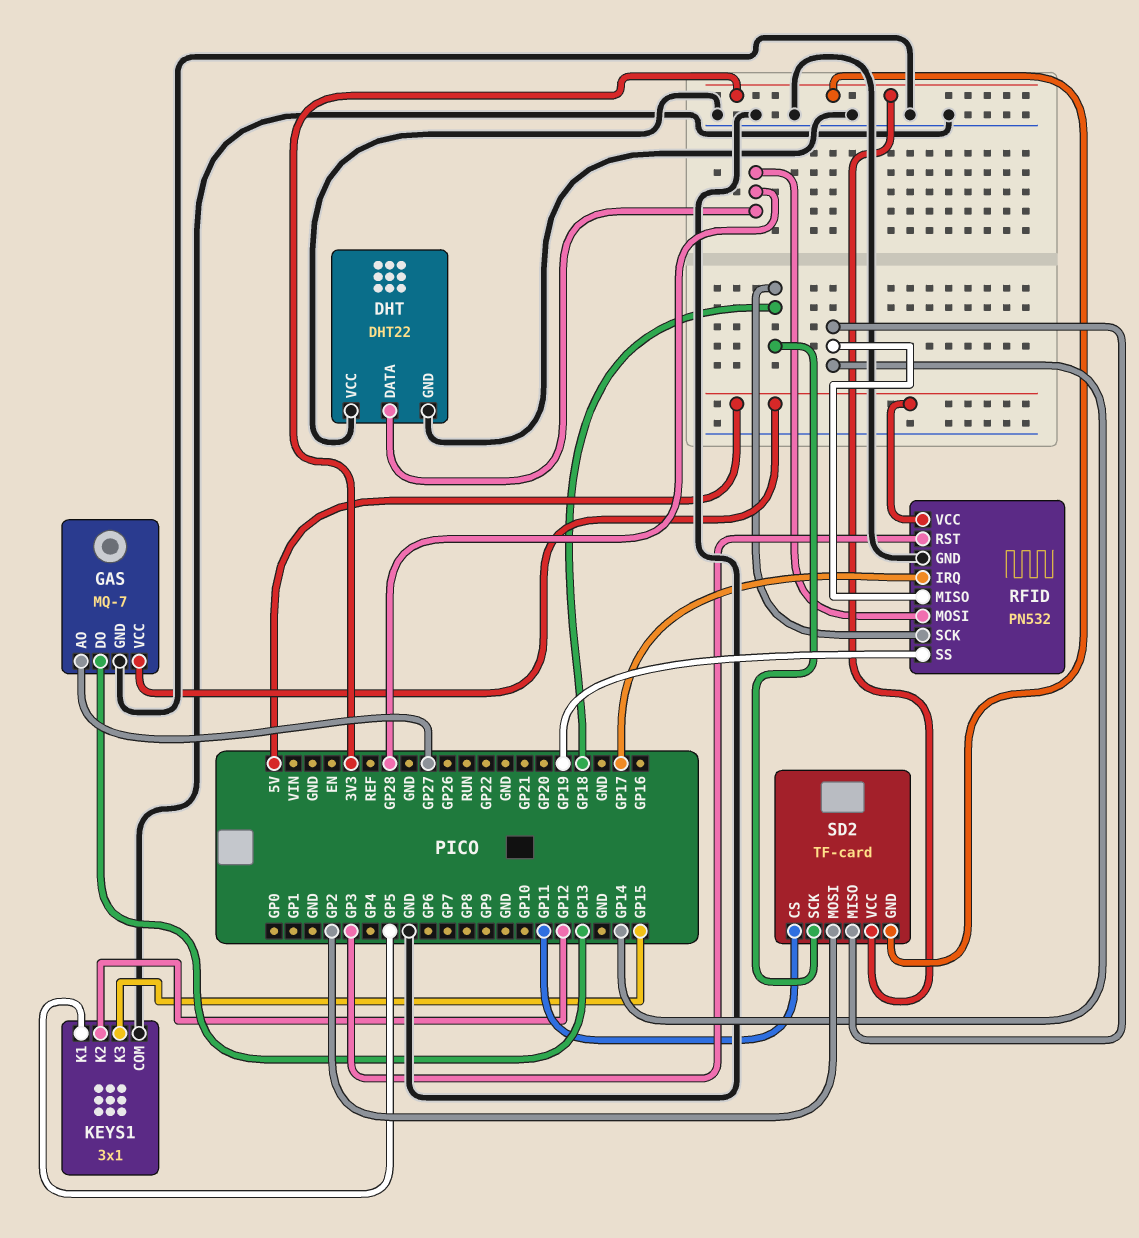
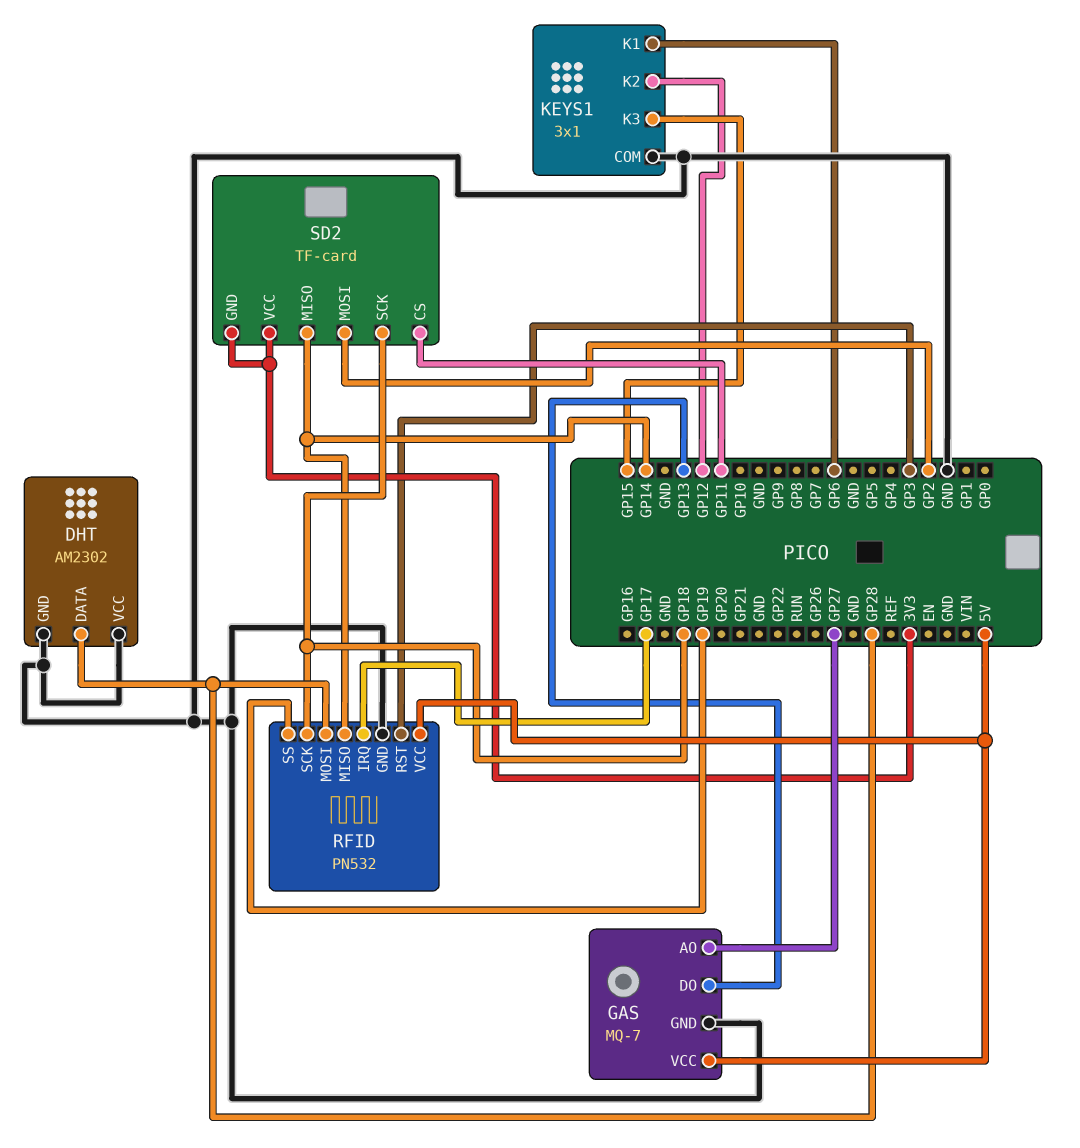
DHT: DHT22 -> AM2302
KEYS1 pin K1: GP5 -> GP6

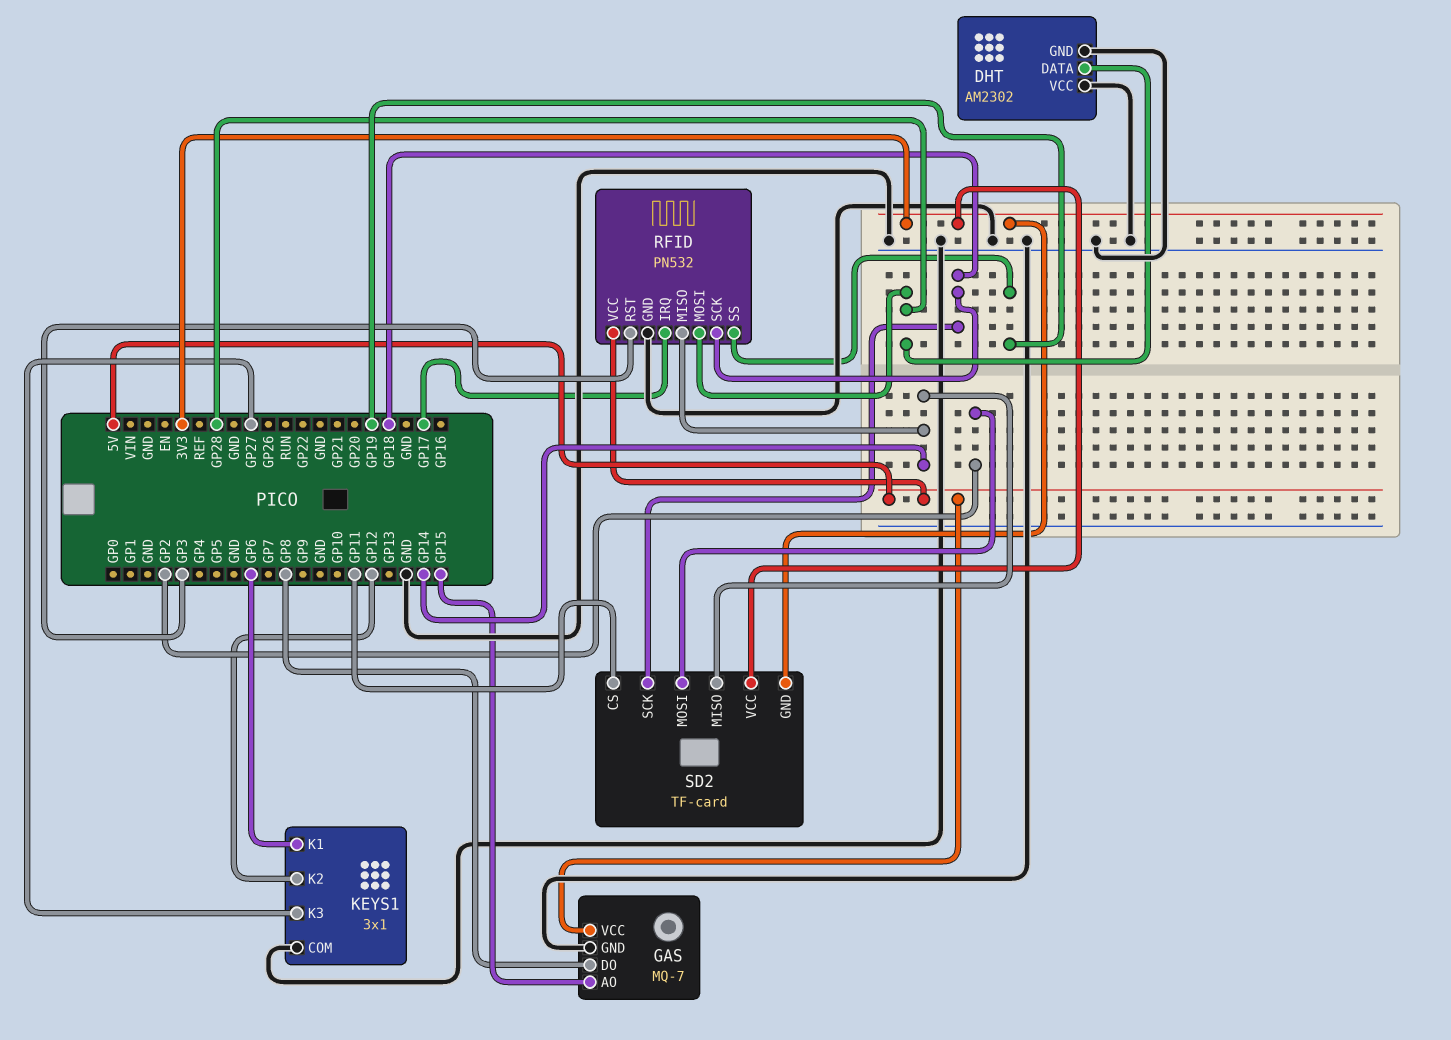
GAS pin AO: GP27 -> GP15
GAS pin DO: GP13 -> GP8
KEYS1 pin K3: GP15 -> GP27

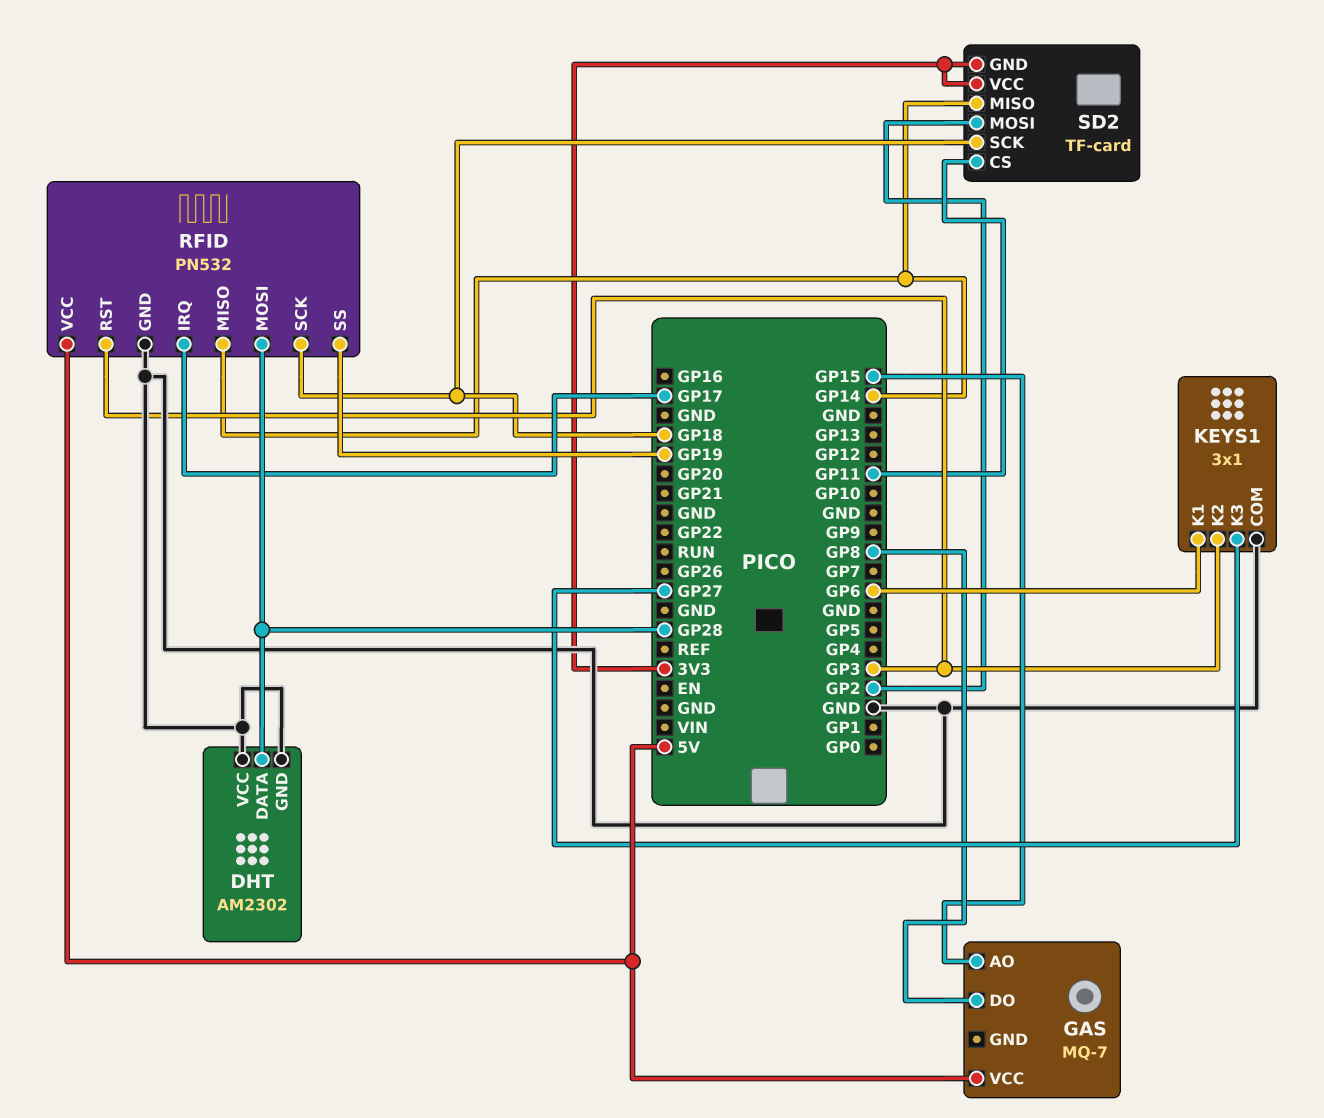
GAS pin GND: GND -> none
KEYS1 pin K2: GP12 -> GP3

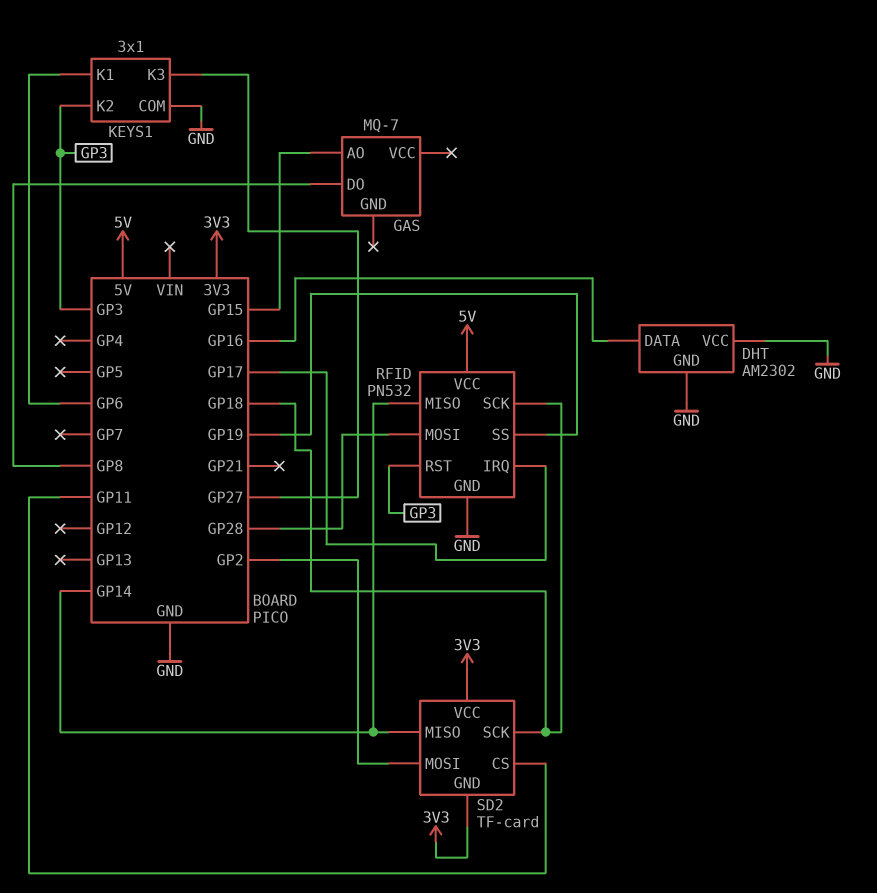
DHT pin DATA: GP28 -> GP16
GAS pin VCC: 5V -> none

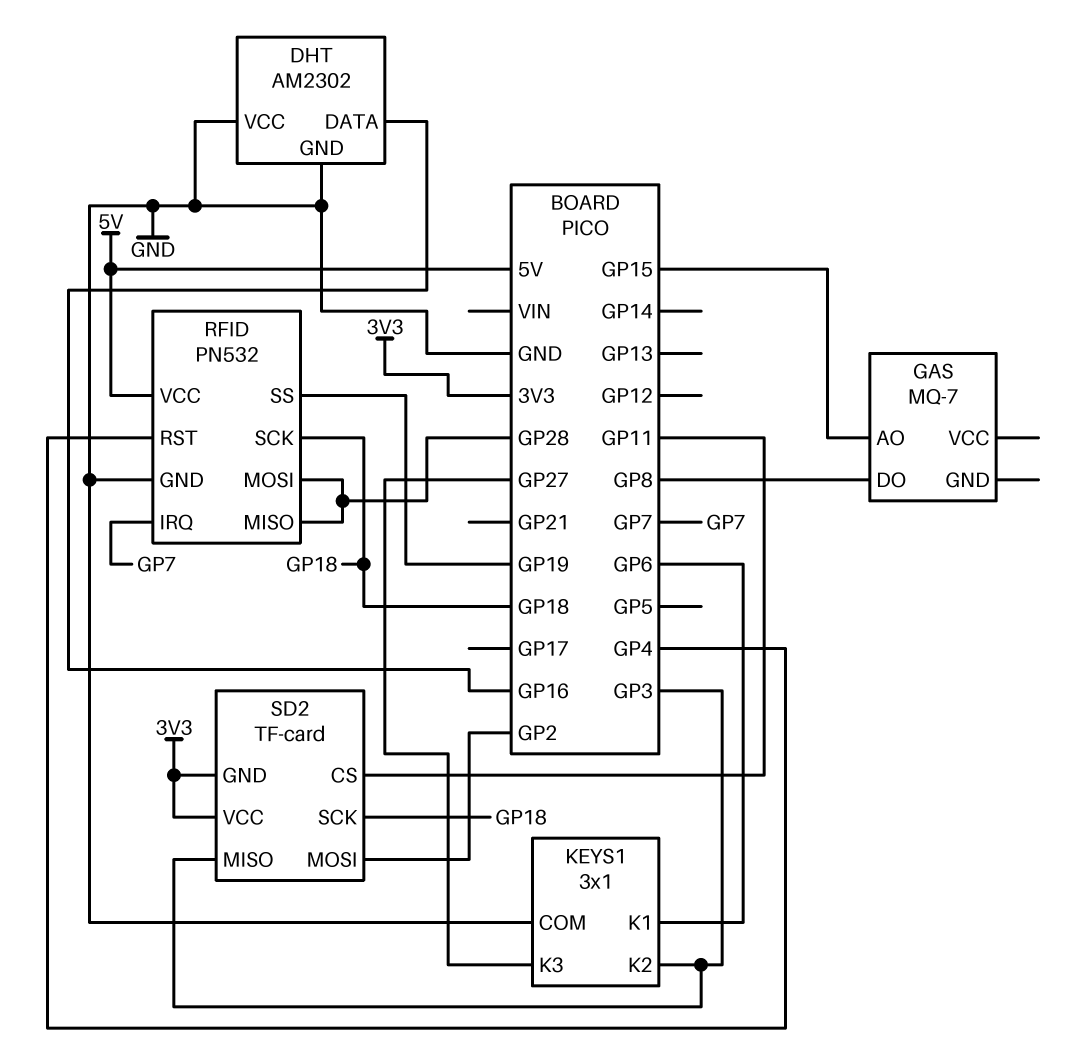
RFID pin IRQ: GP17 -> GP7
RFID pin MISO: GP14 -> GP28
RFID pin RST: GP3 -> GP4
SD2 pin MISO: GP14 -> GP3

